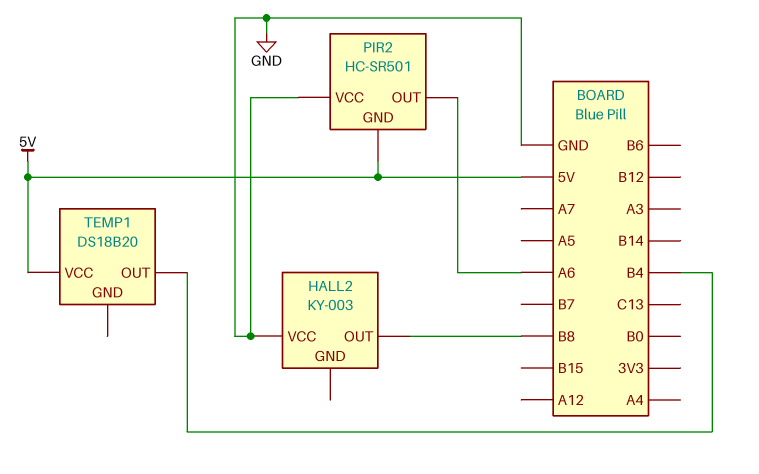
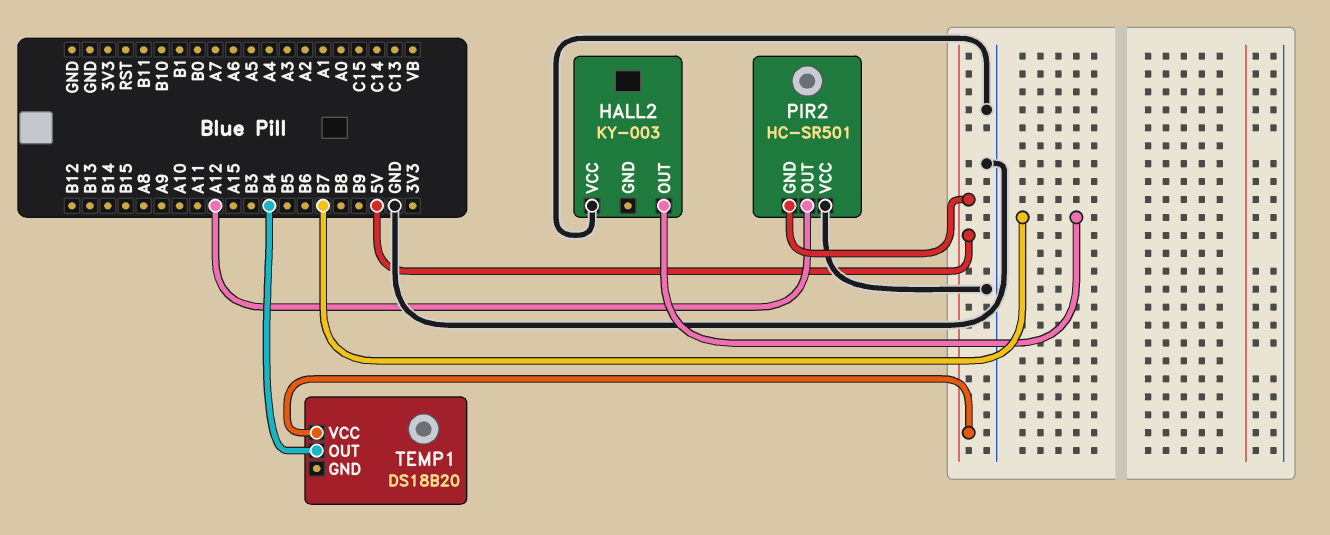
HALL2 pin OUT: B8 -> B7
PIR2 pin OUT: A6 -> A12

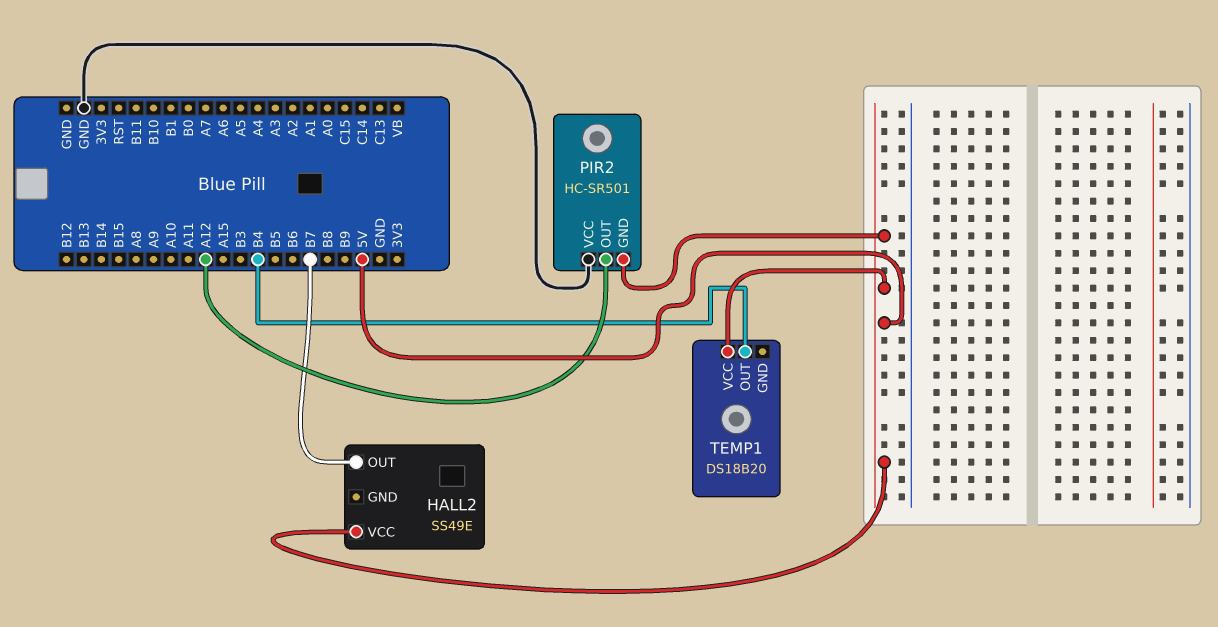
HALL2: KY-003 -> SS49E
HALL2 pin VCC: GND -> 5V

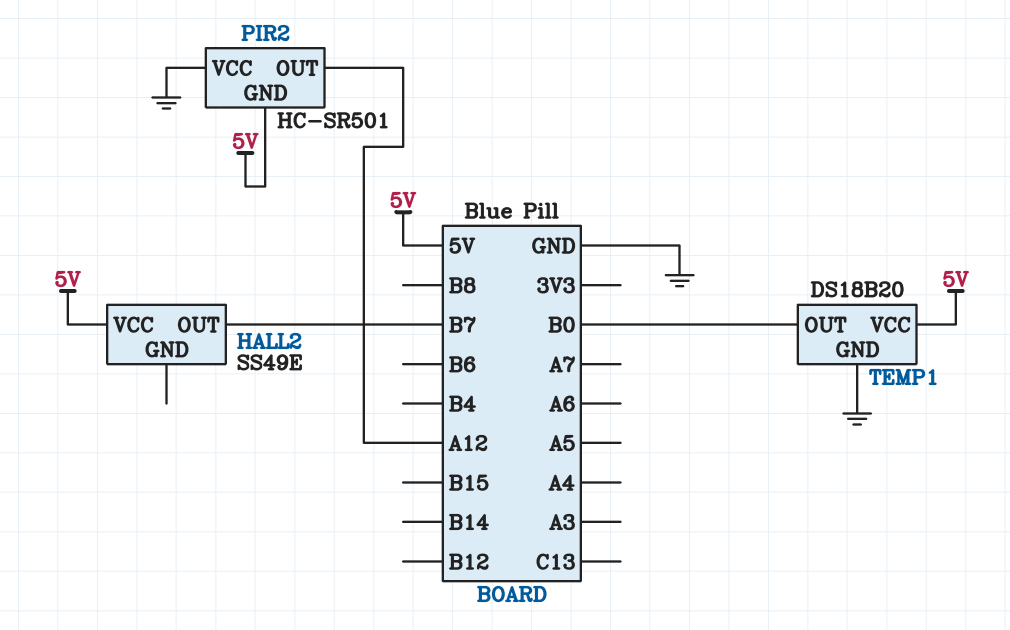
TEMP1 pin GND: none -> GND
TEMP1 pin OUT: B4 -> B0

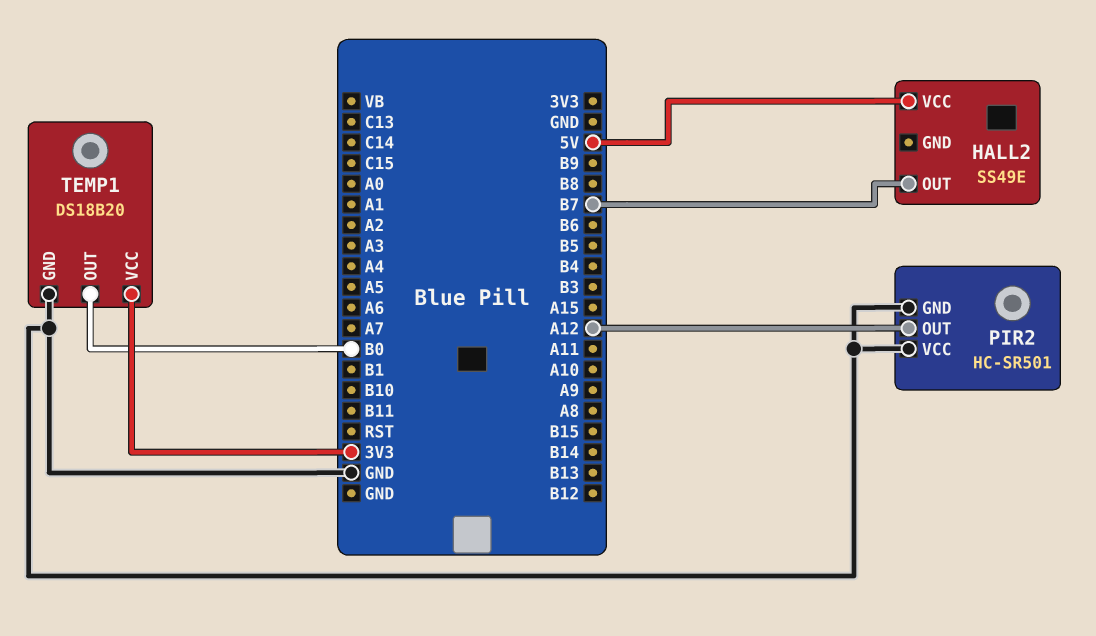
PIR2 pin GND: 5V -> GND
TEMP1 pin VCC: 5V -> 3V3

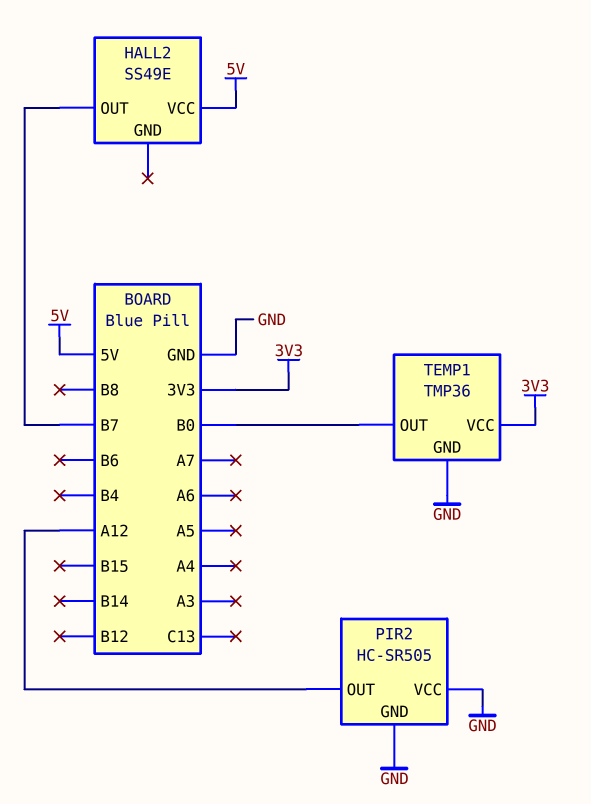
PIR2: HC-SR501 -> HC-SR505
TEMP1: DS18B20 -> TMP36

